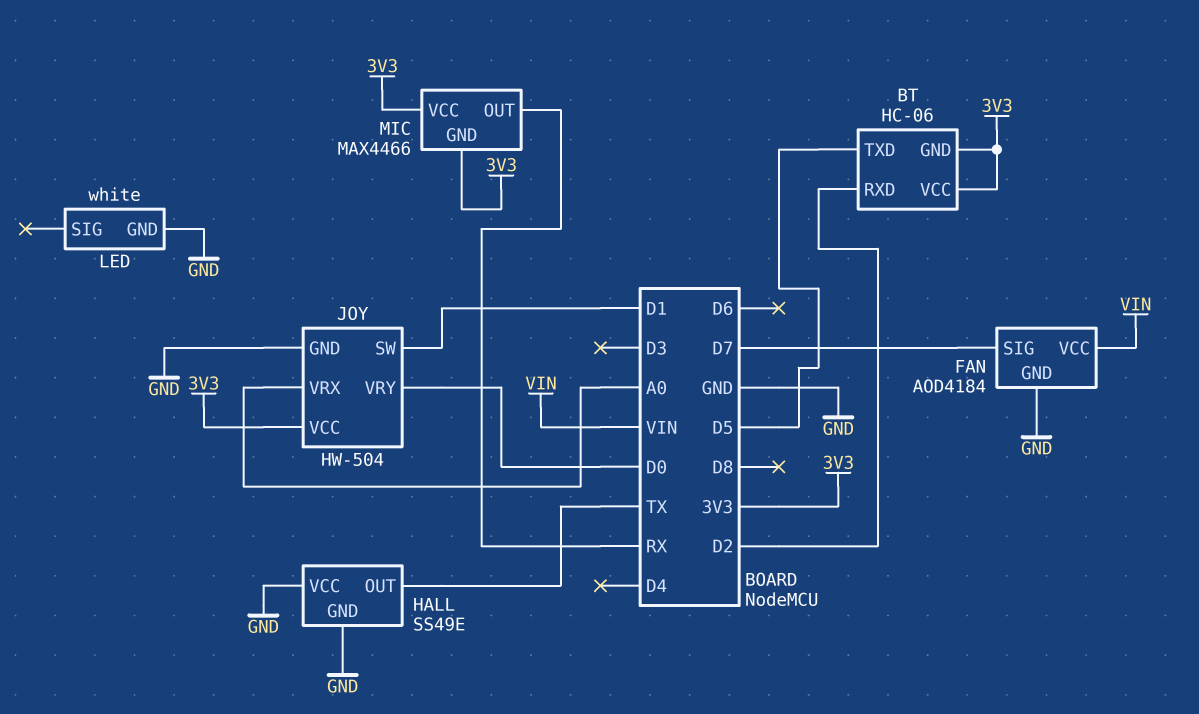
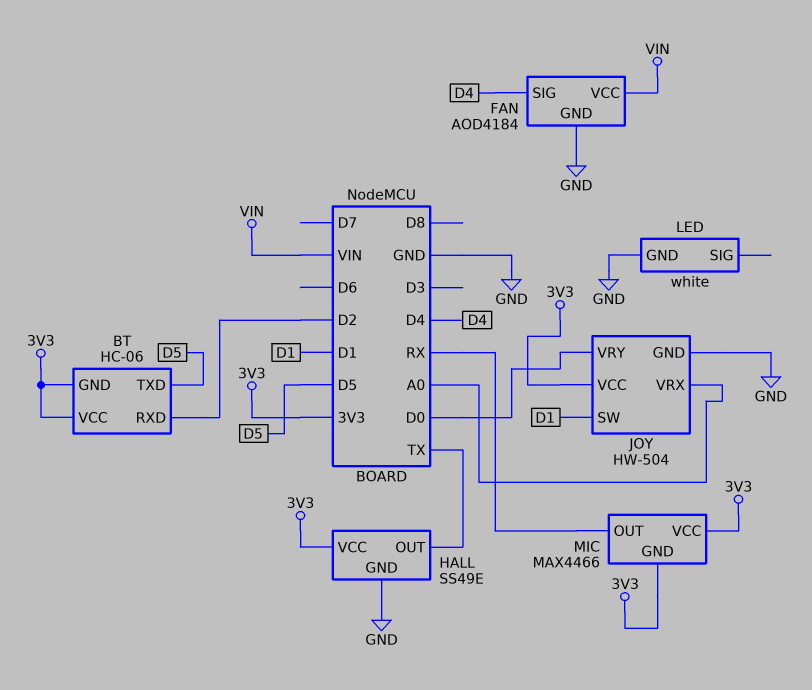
FAN pin SIG: D7 -> D4
HALL pin VCC: GND -> 3V3

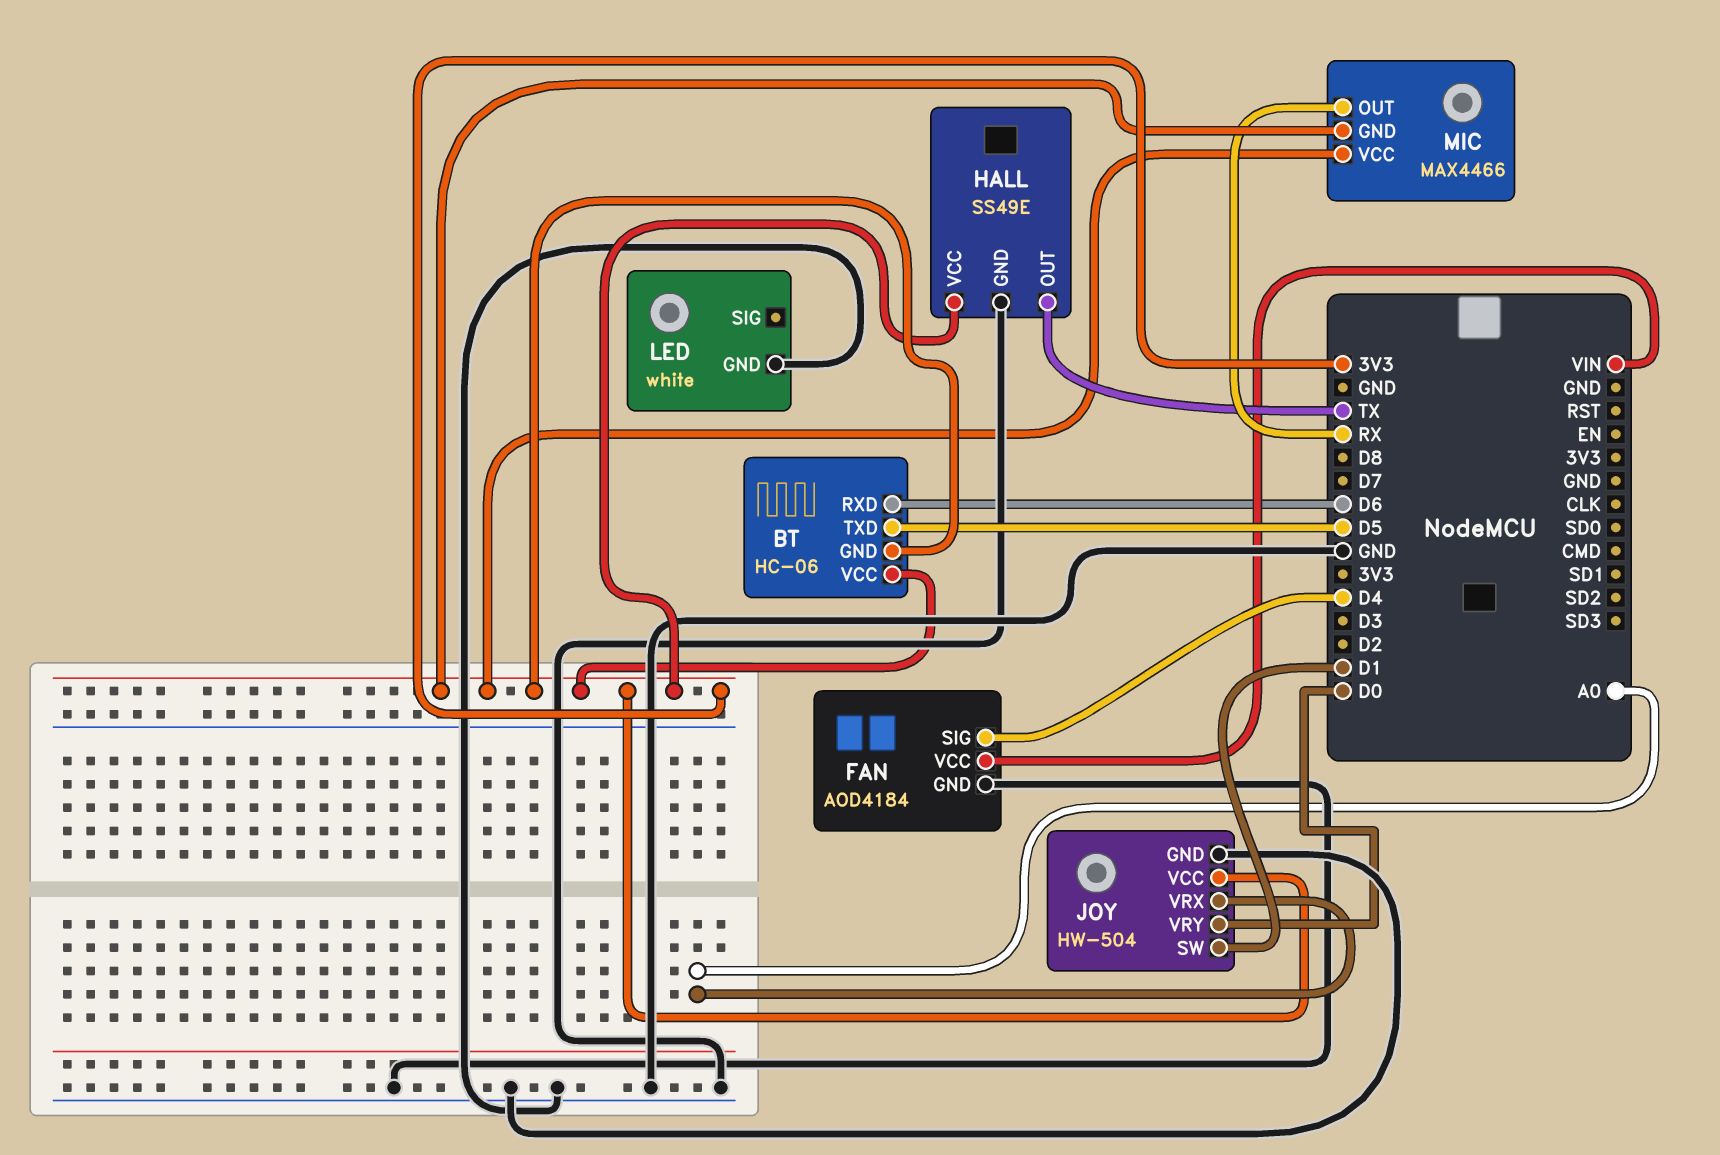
BT pin RXD: D2 -> D6

